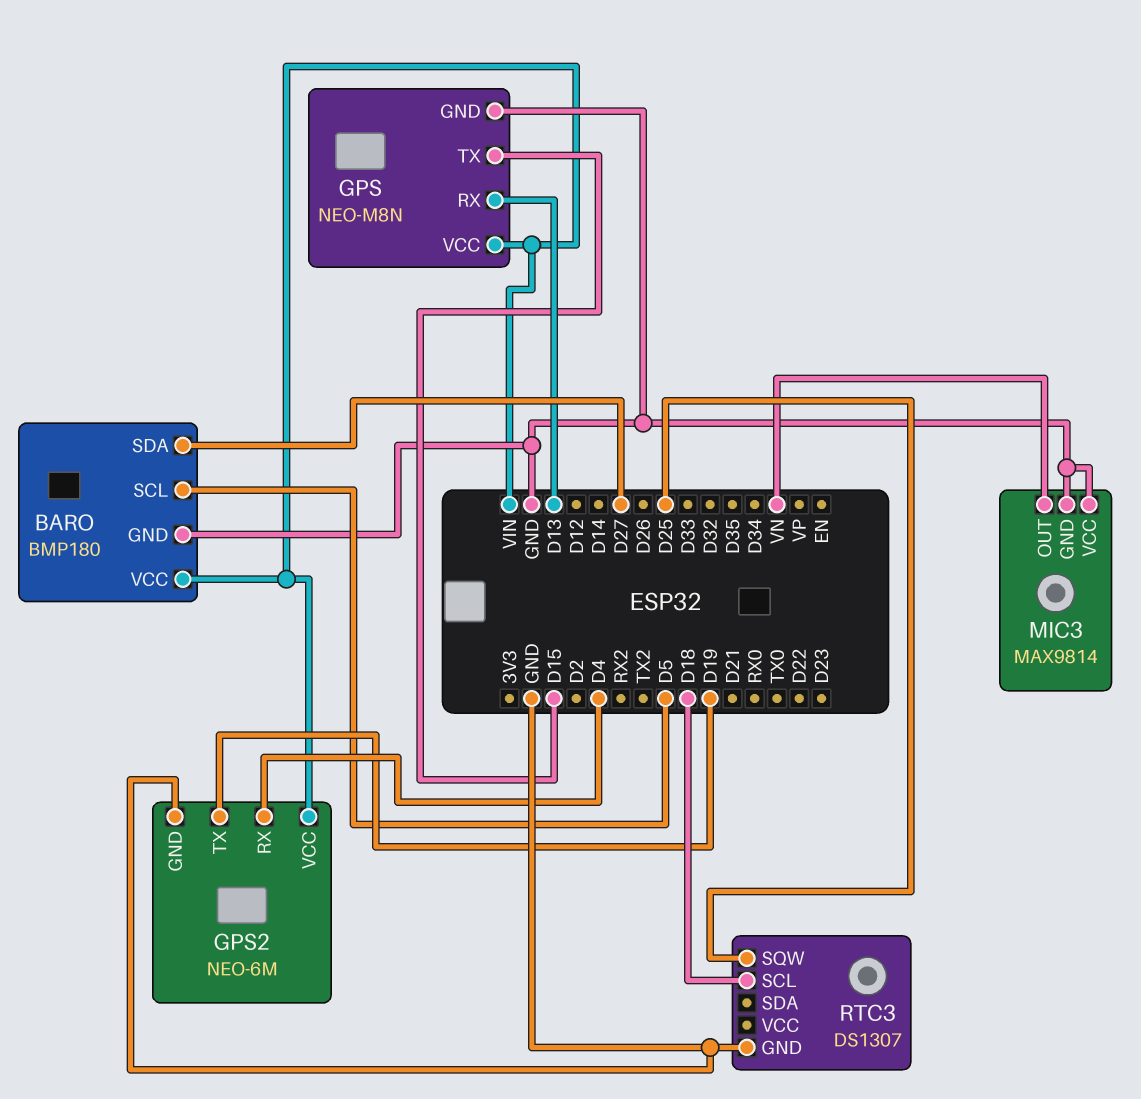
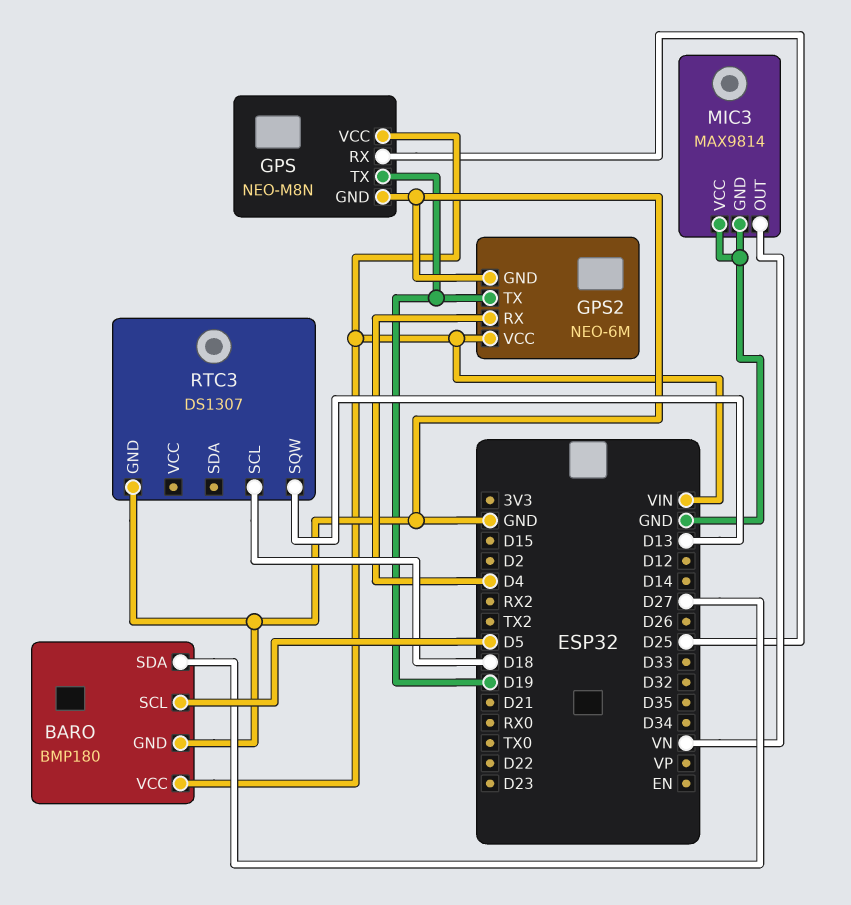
GPS pin RX: D13 -> D25
GPS pin TX: D15 -> D19
RTC3 pin SQW: D25 -> D13

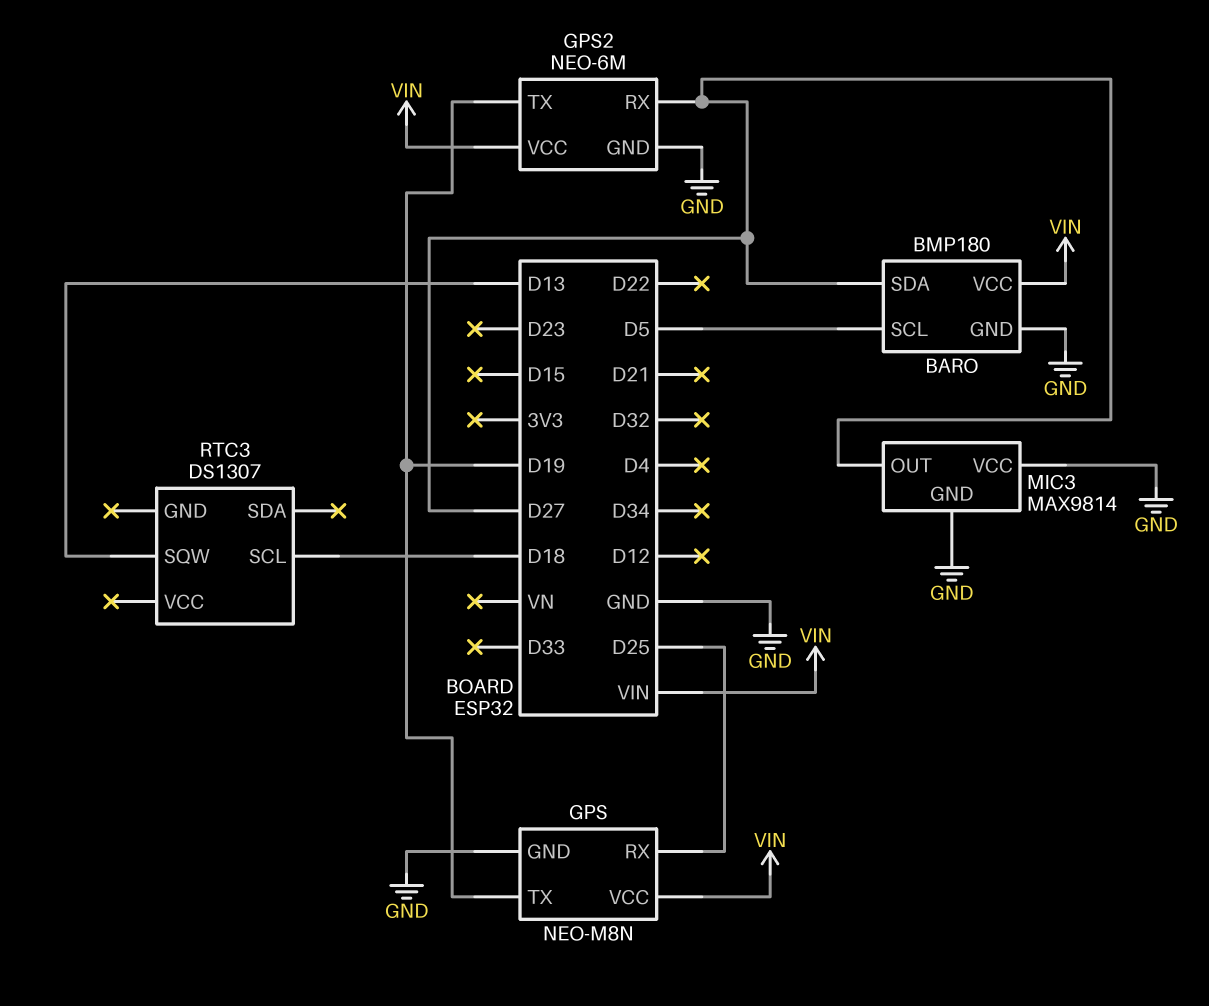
GPS2 pin RX: D4 -> D27
MIC3 pin OUT: VN -> D27
RTC3 pin GND: GND -> none

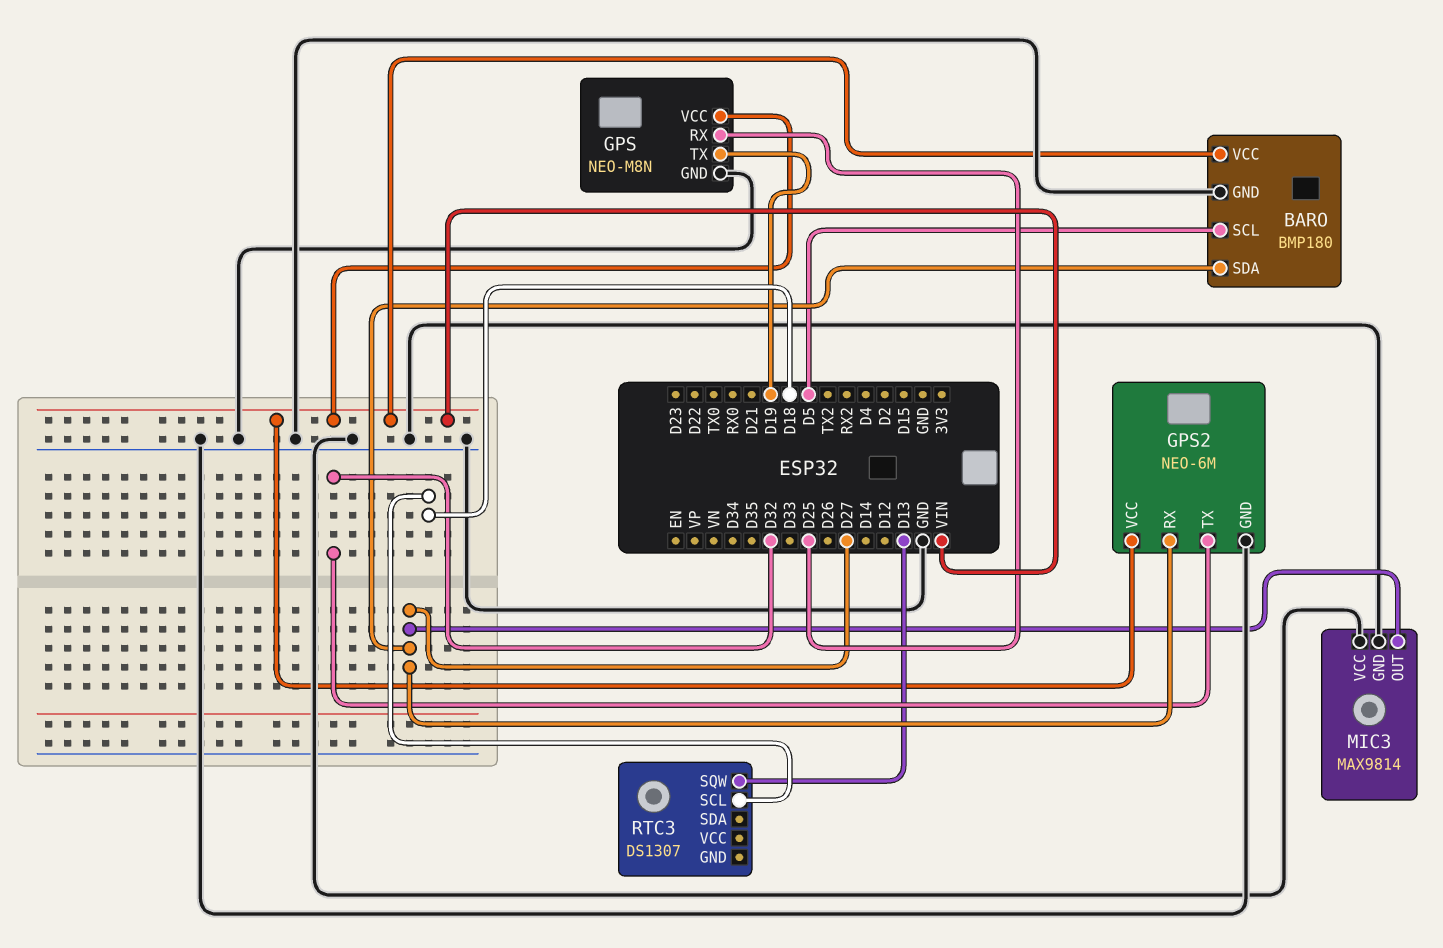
GPS2 pin TX: D19 -> D32

